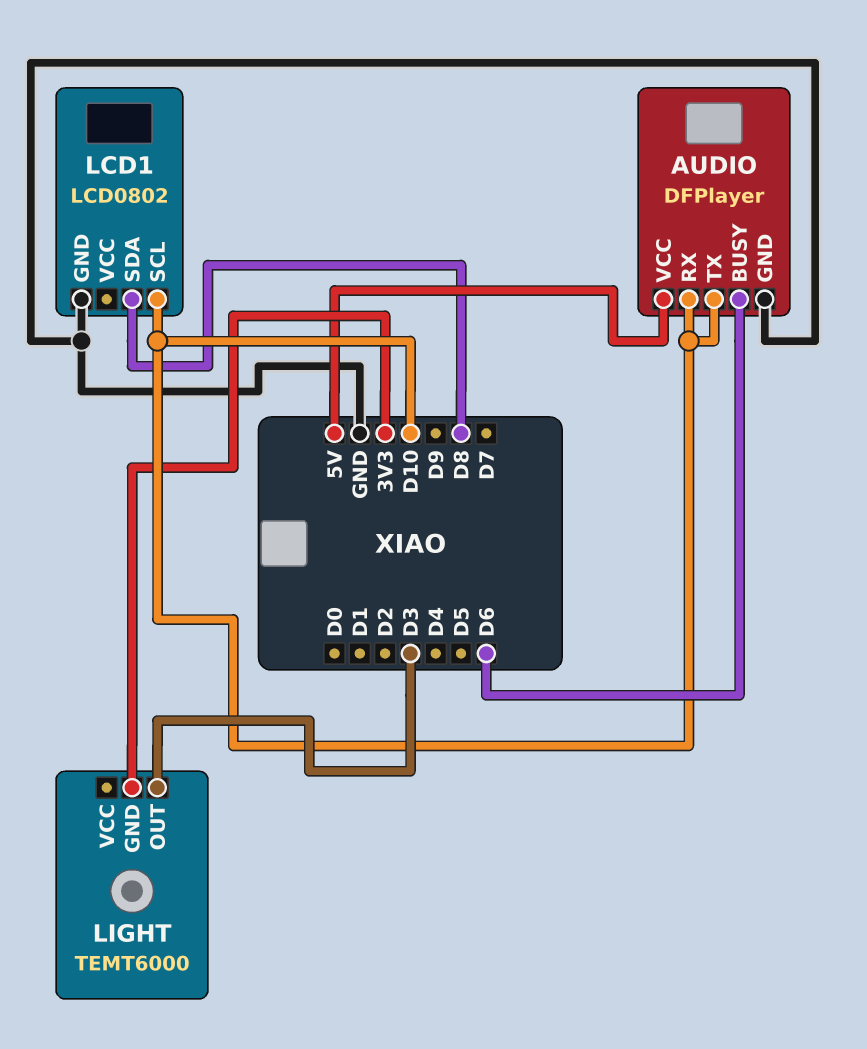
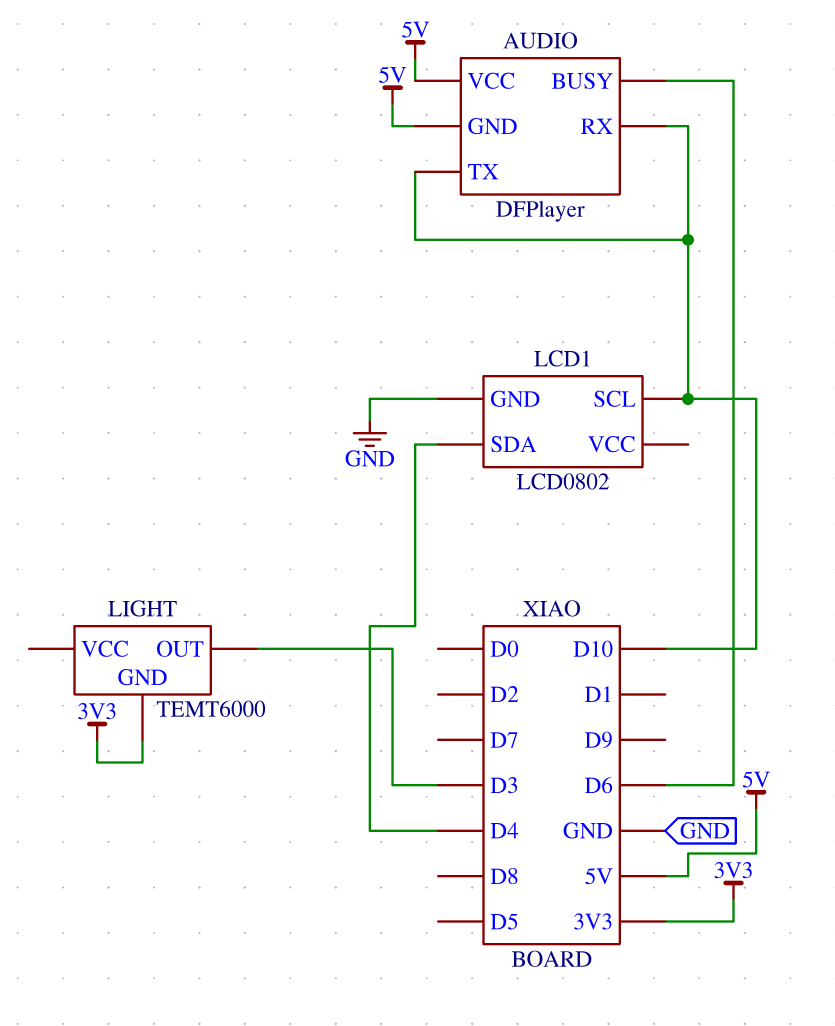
AUDIO pin GND: GND -> 5V
LCD1 pin SDA: D8 -> D4

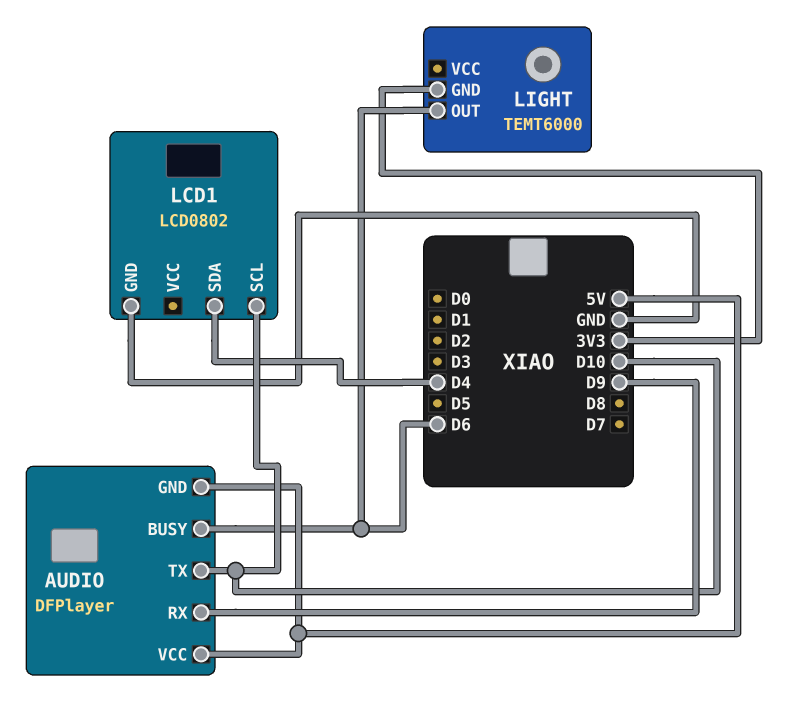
AUDIO pin RX: D10 -> D9
LIGHT pin OUT: D3 -> D6

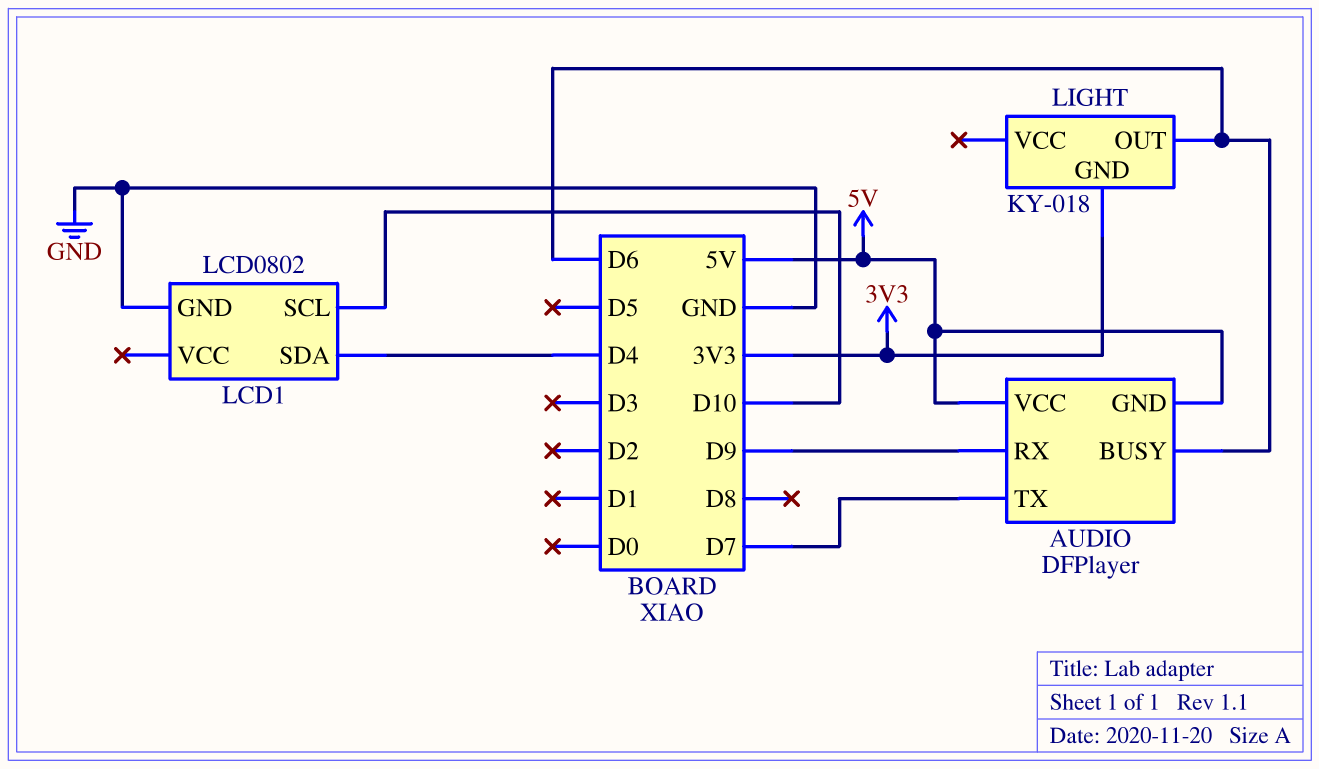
AUDIO pin TX: D10 -> D7
LIGHT: TEMT6000 -> KY-018

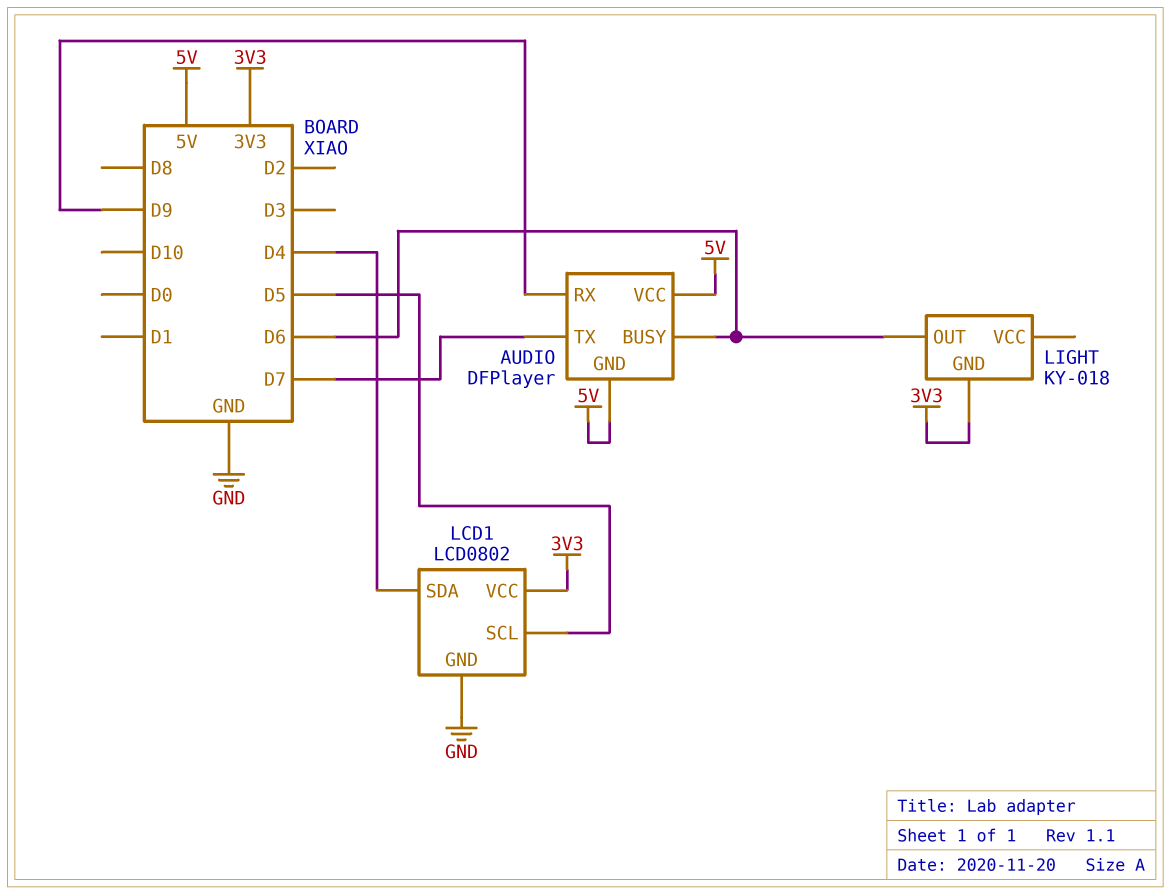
LCD1 pin SCL: D10 -> D5
LCD1 pin VCC: none -> 3V3

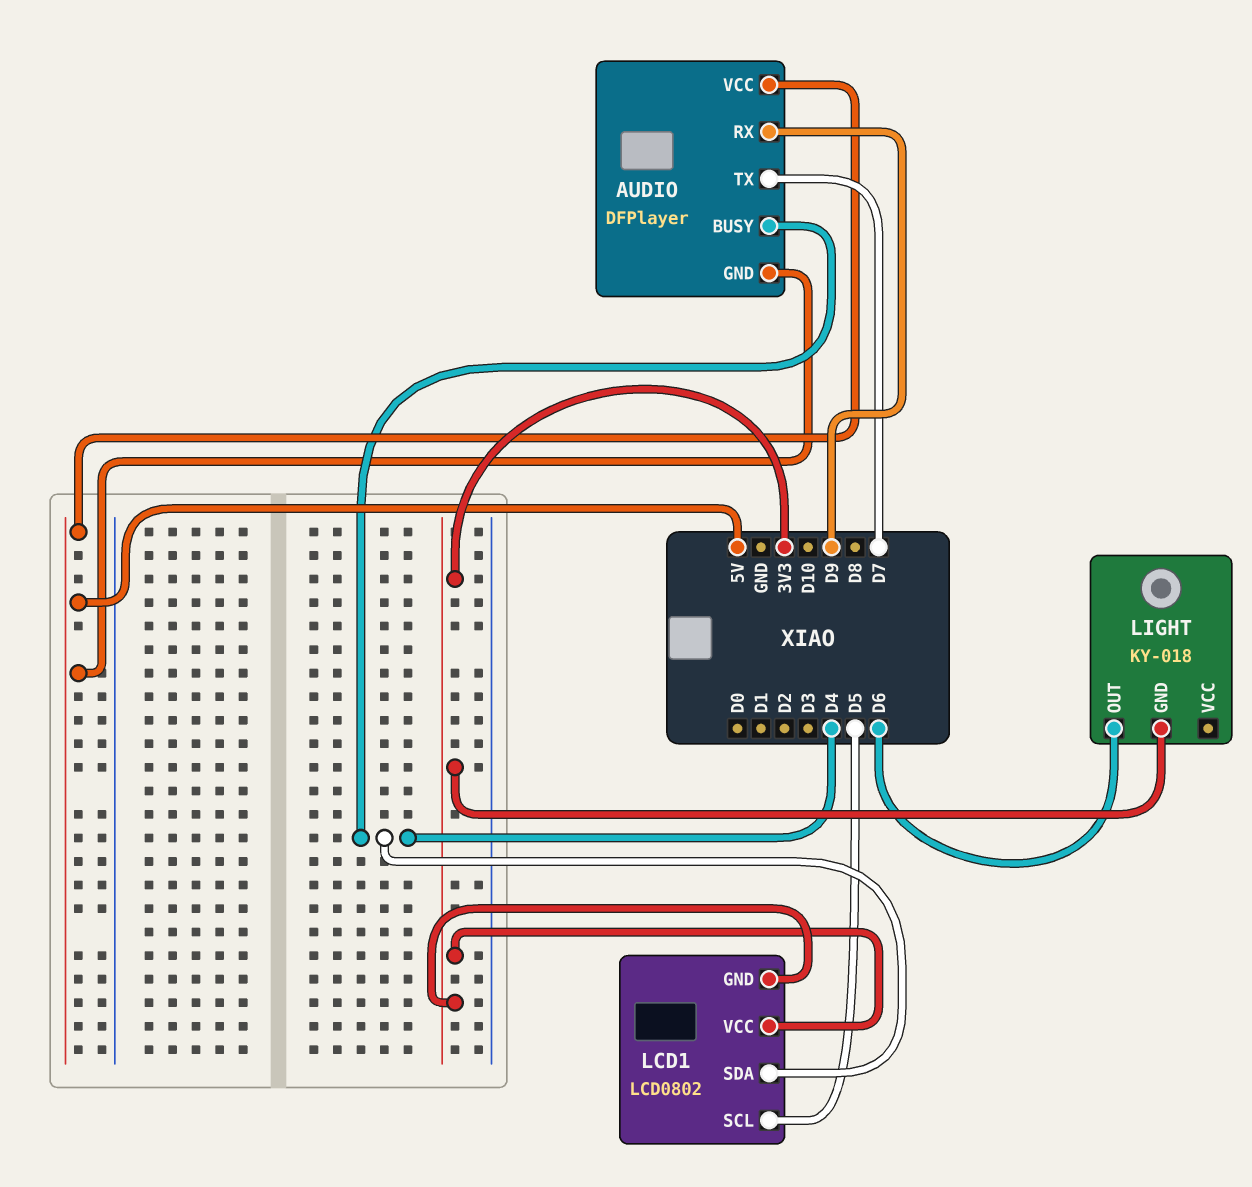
AUDIO pin BUSY: D6 -> D4
LCD1 pin GND: GND -> 3V3

